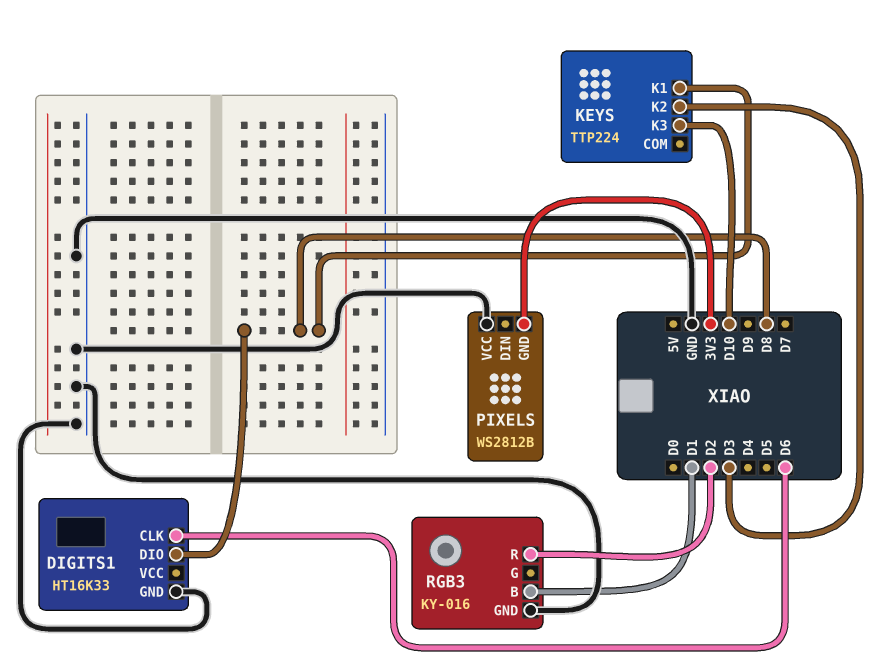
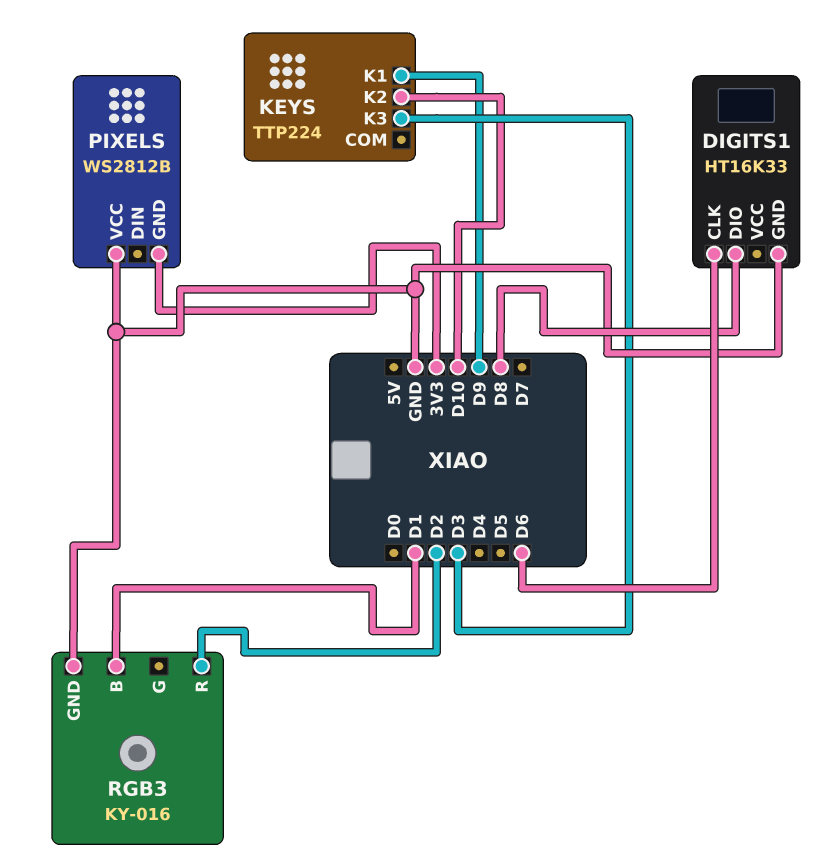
KEYS pin K1: D8 -> D9
KEYS pin K2: D3 -> D10
KEYS pin K3: D10 -> D3

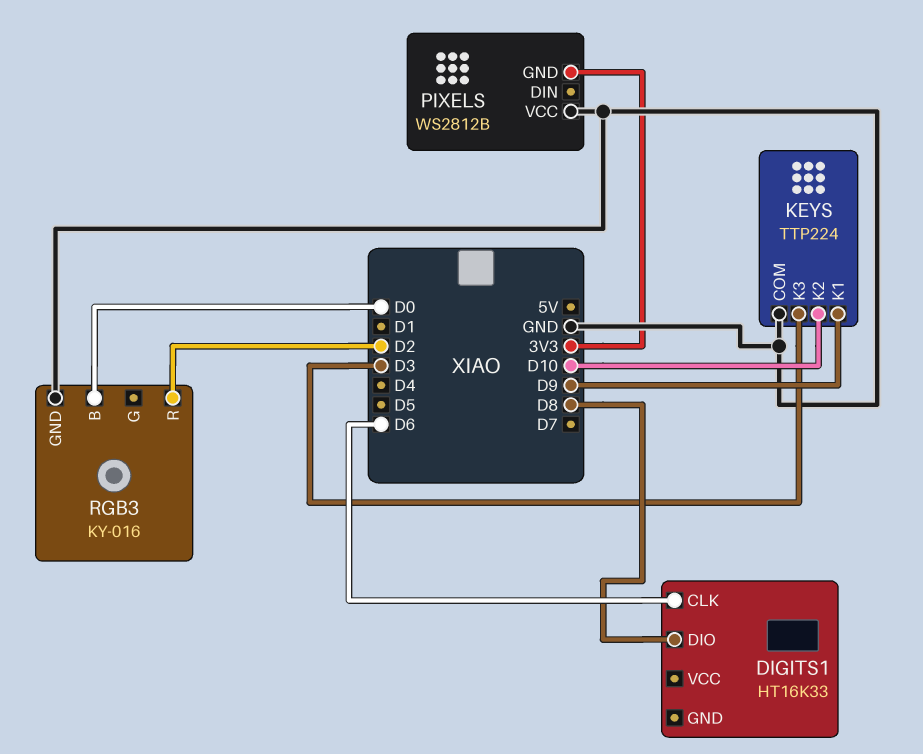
DIGITS1 pin GND: GND -> none
KEYS pin COM: none -> GND
RGB3 pin B: D1 -> D0

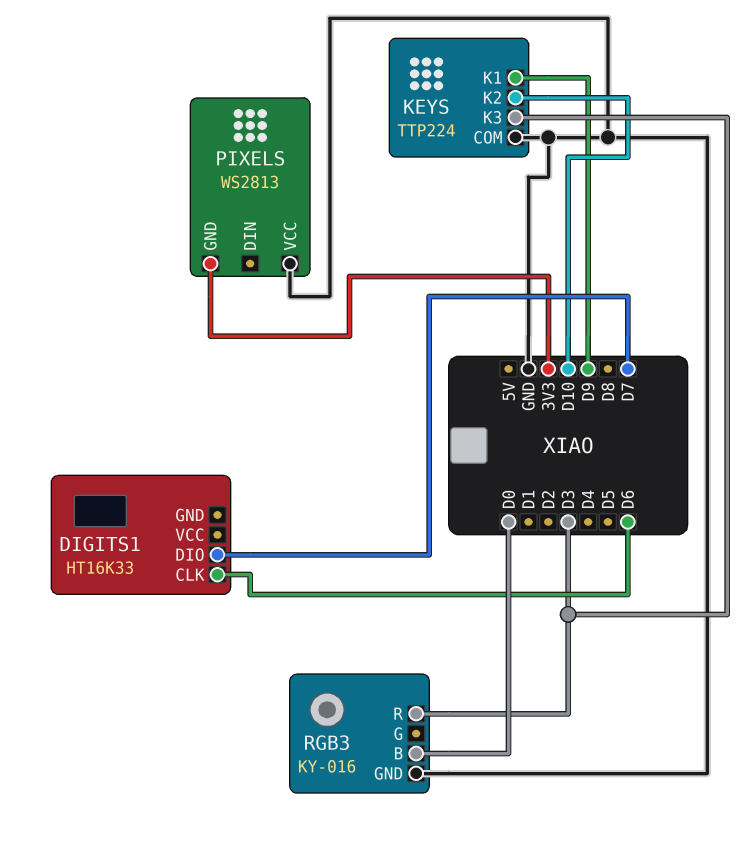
DIGITS1 pin DIO: D8 -> D7
PIXELS: WS2812B -> WS2813
RGB3 pin R: D2 -> D3

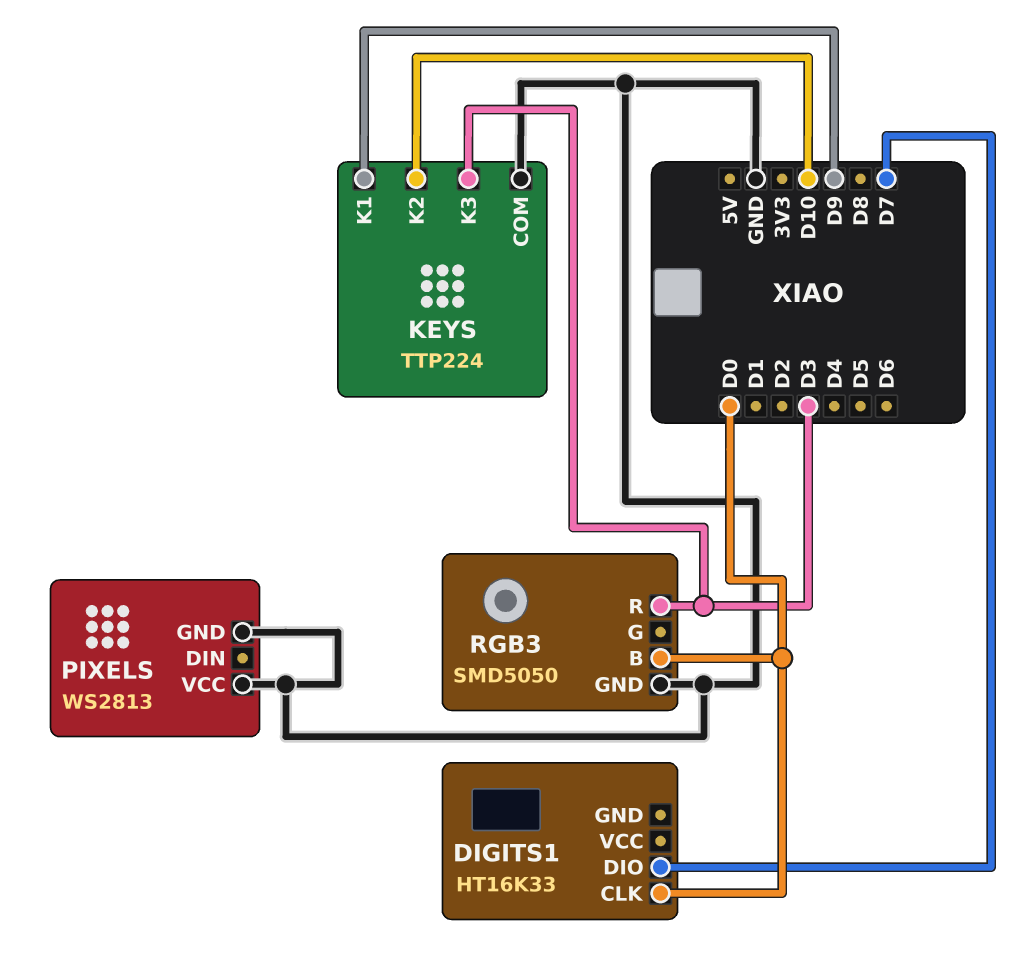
DIGITS1 pin CLK: D6 -> D0
PIXELS pin GND: 3V3 -> GND
RGB3: KY-016 -> SMD5050

